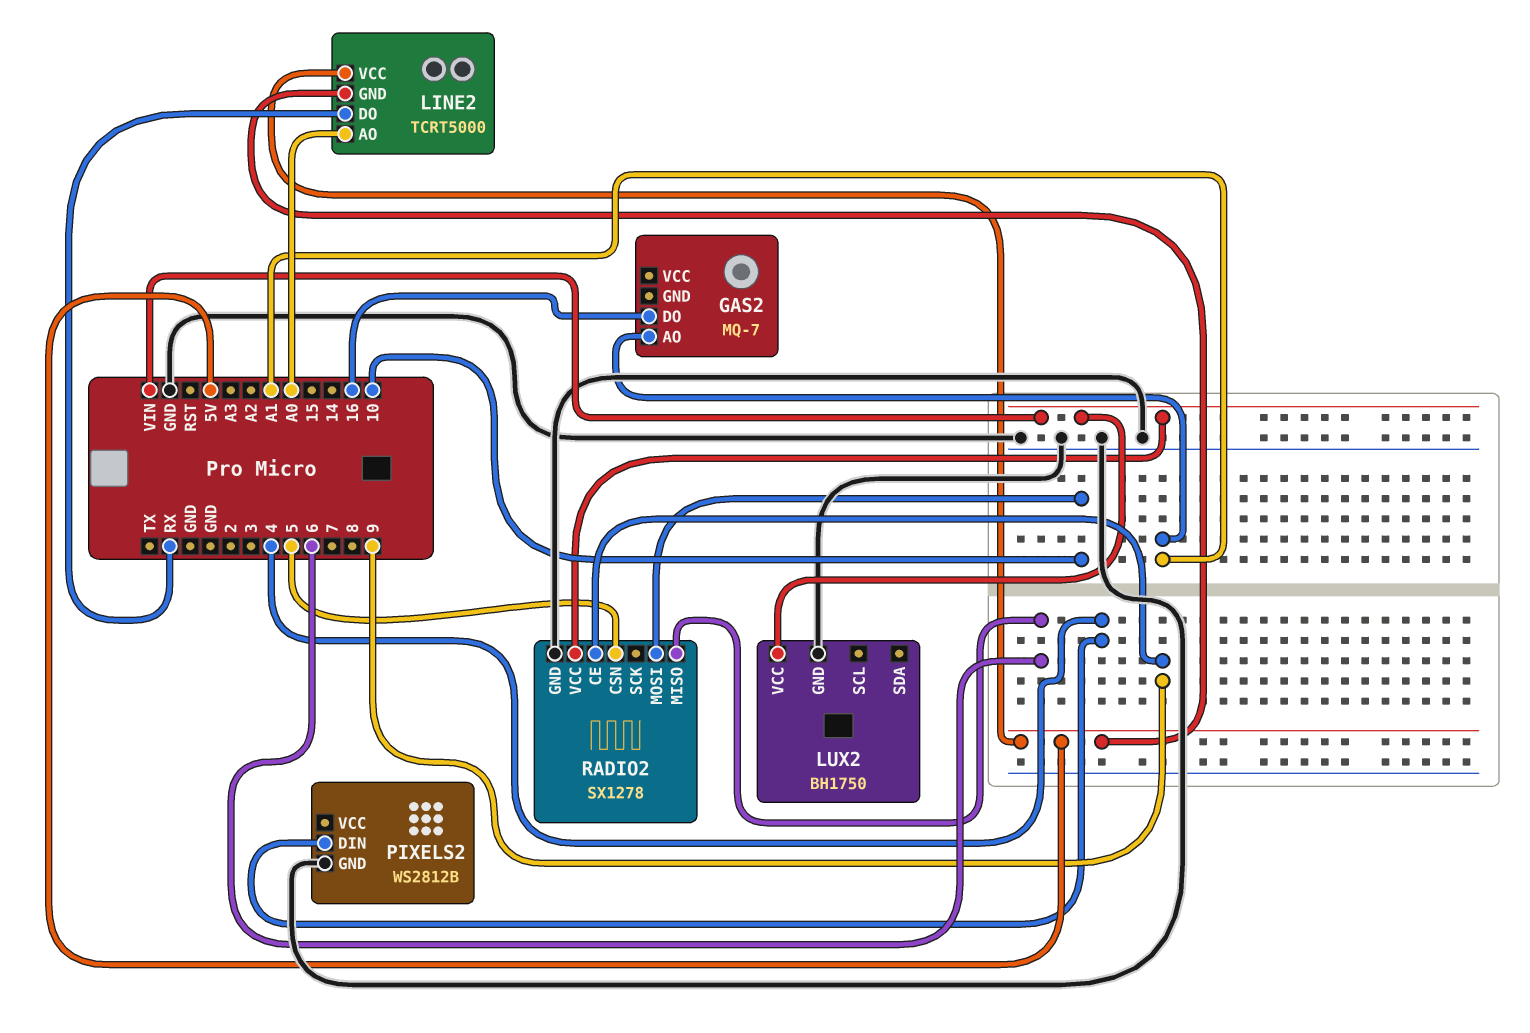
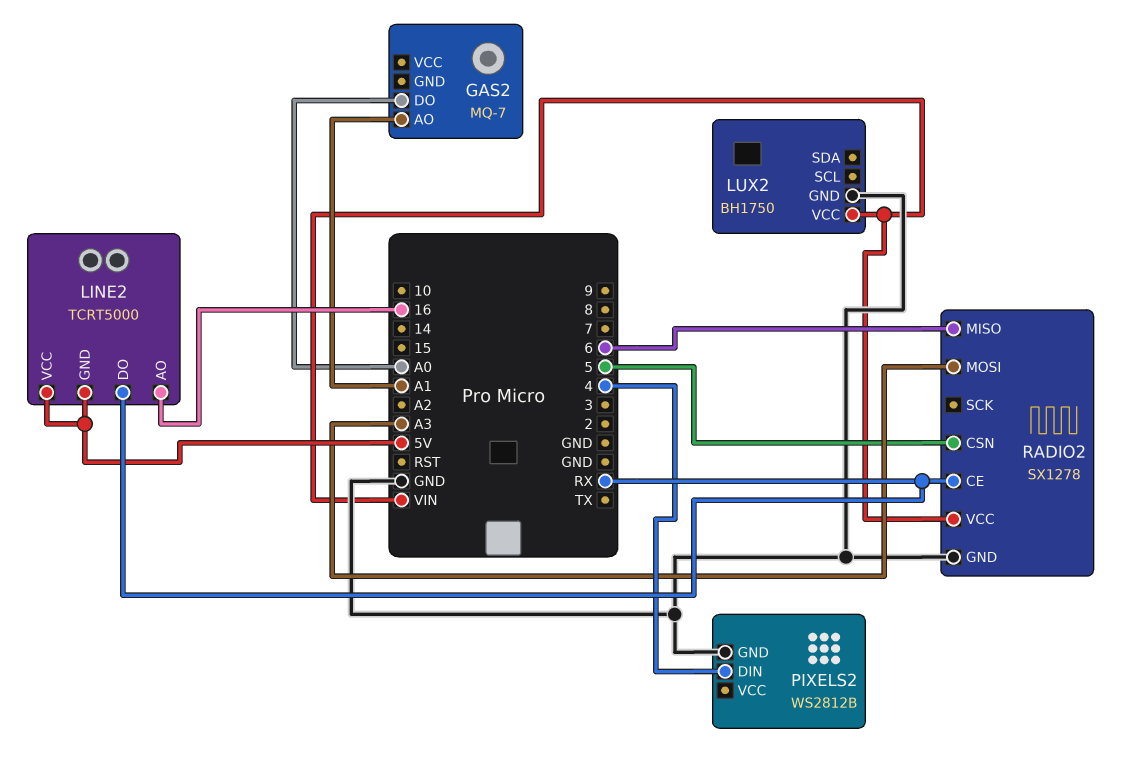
GAS2 pin DO: 16 -> A0
LINE2 pin AO: A0 -> 16
RADIO2 pin CE: 9 -> RX
RADIO2 pin MOSI: 10 -> A3

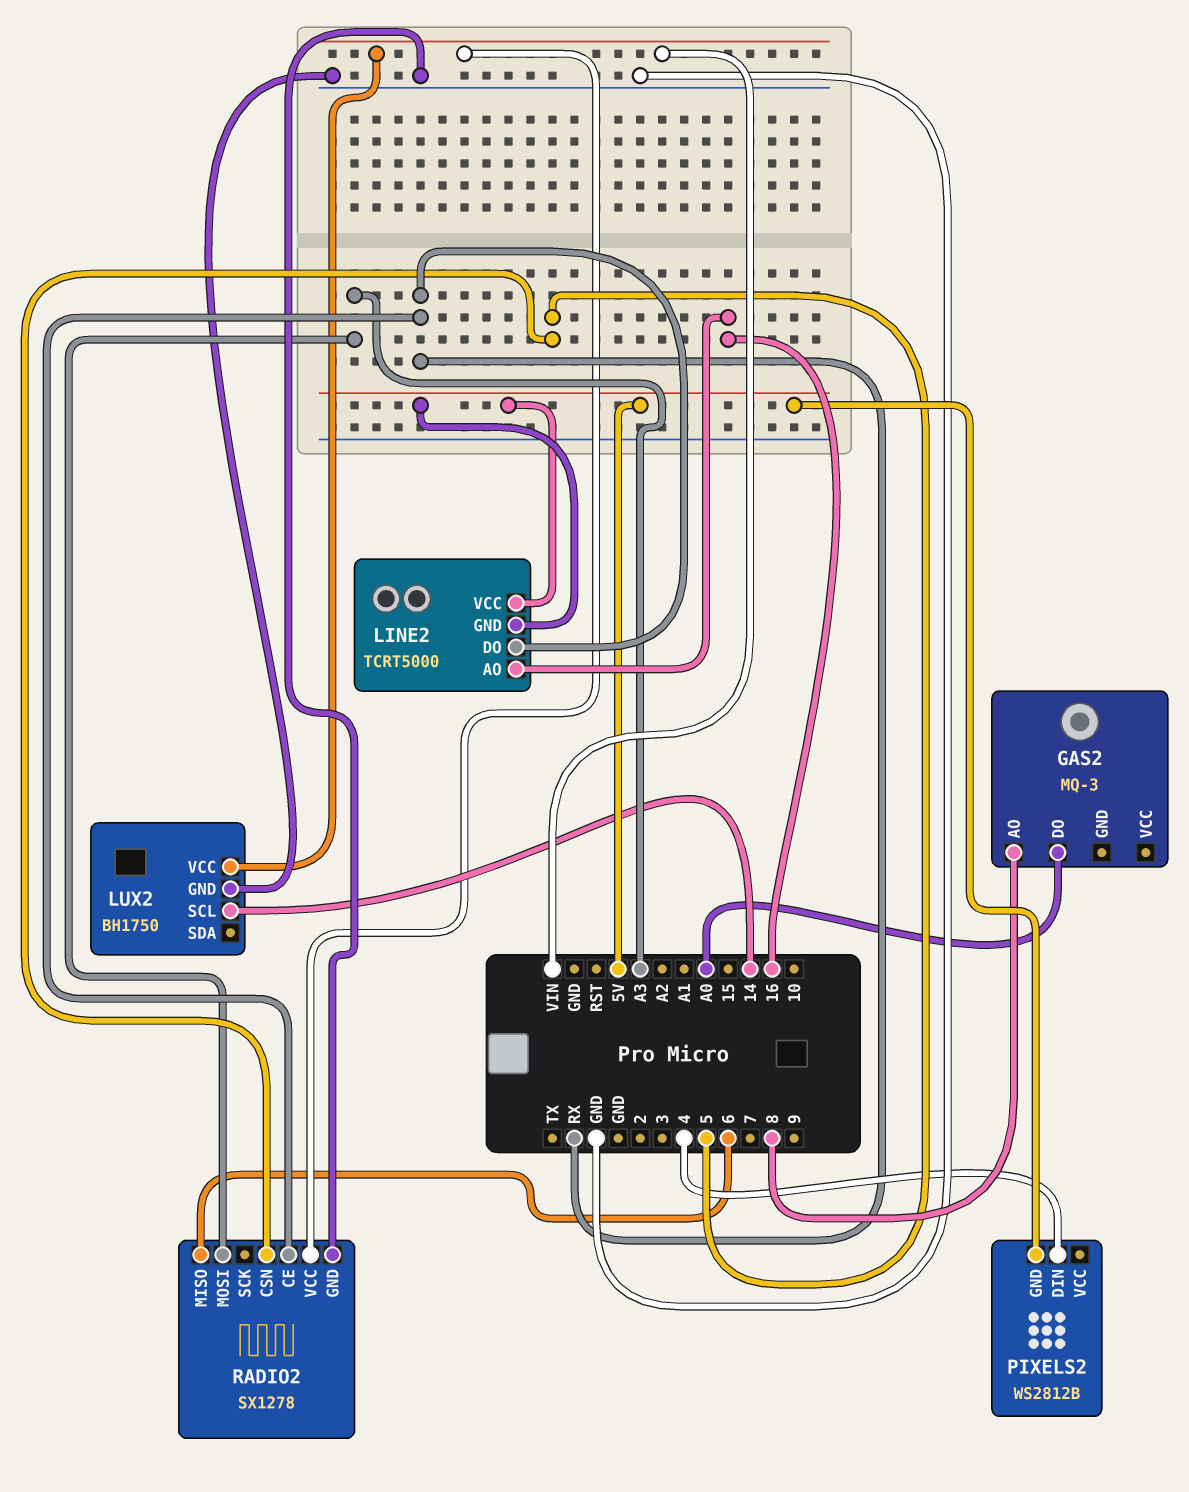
GAS2: MQ-7 -> MQ-3
GAS2 pin AO: A1 -> 8
LUX2 pin SCL: none -> 14
PIXELS2 pin GND: GND -> 5V

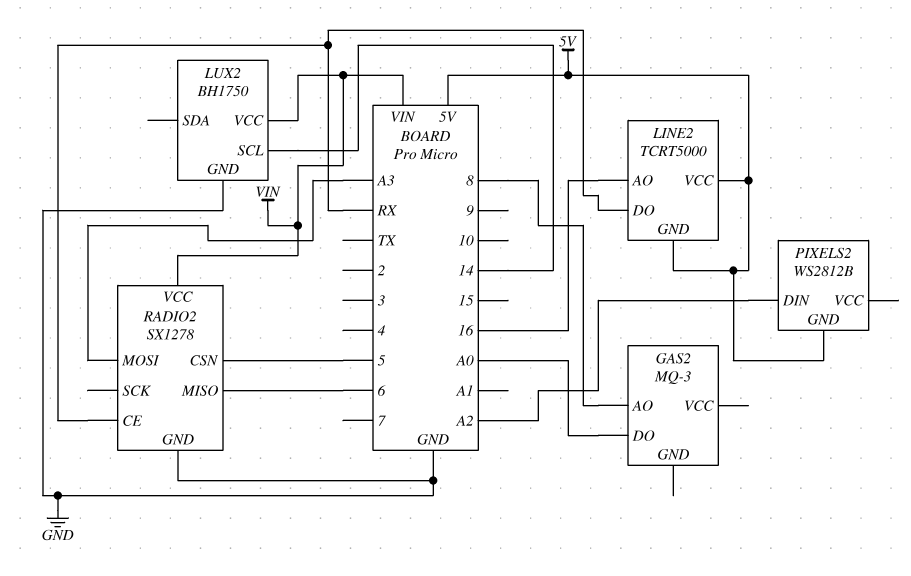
PIXELS2 pin DIN: 4 -> A2

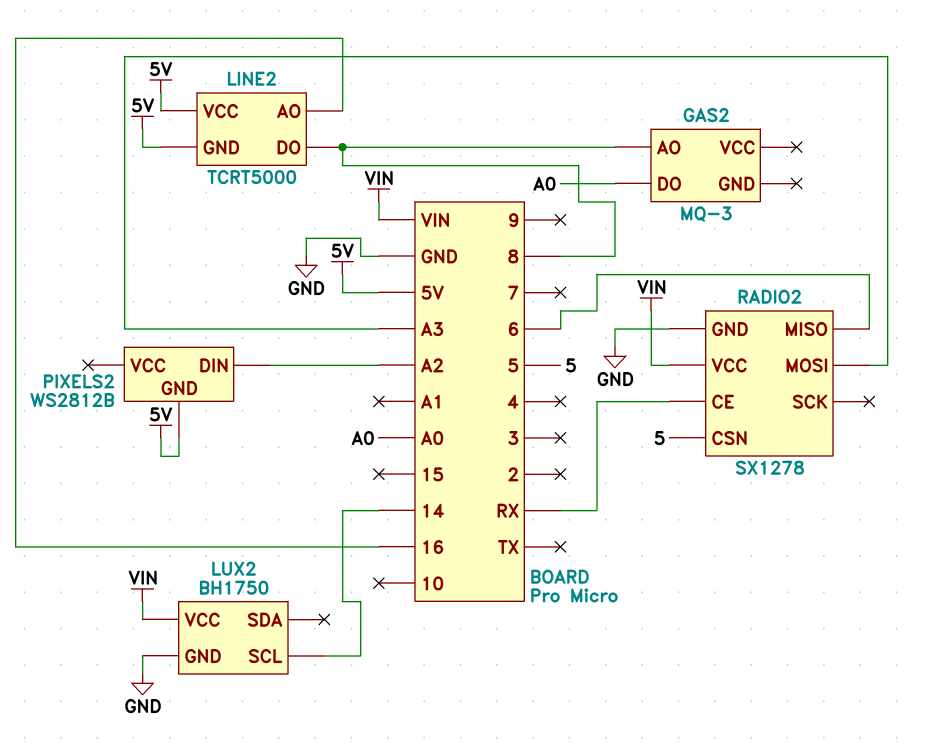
LINE2 pin DO: RX -> 8

